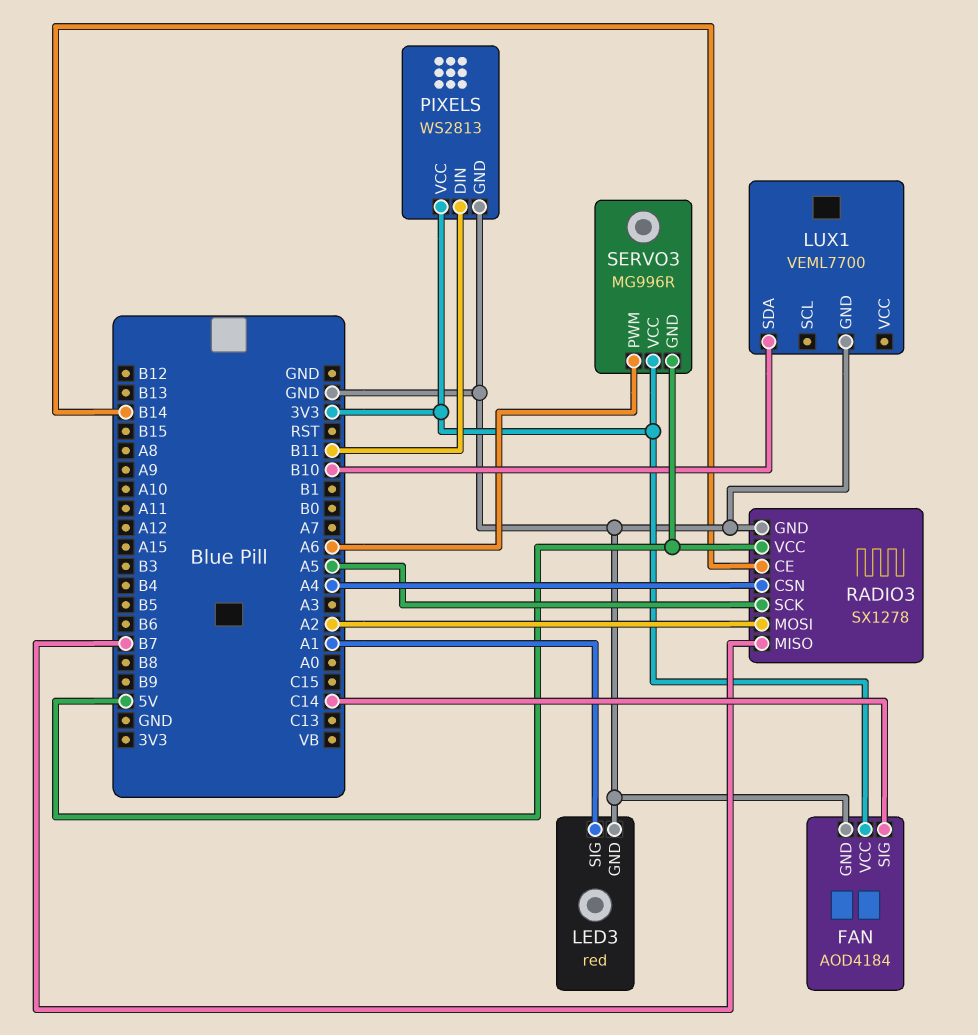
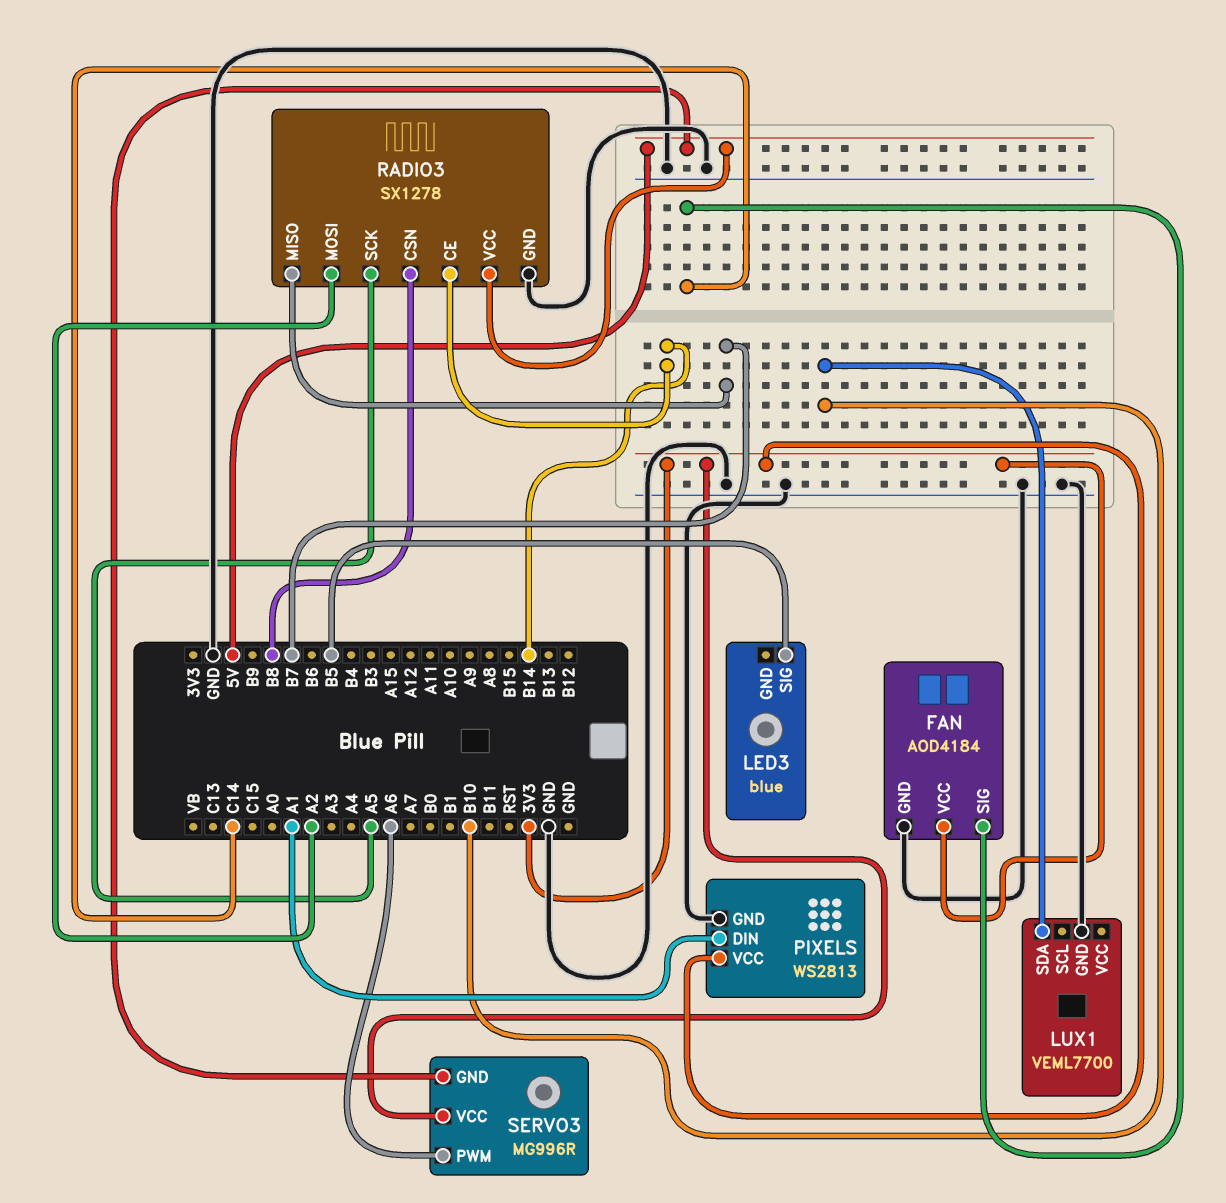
LED3: red -> blue
LED3 pin GND: GND -> none
LED3 pin SIG: A1 -> B5
PIXELS pin DIN: B11 -> A1
RADIO3 pin CSN: A4 -> B8

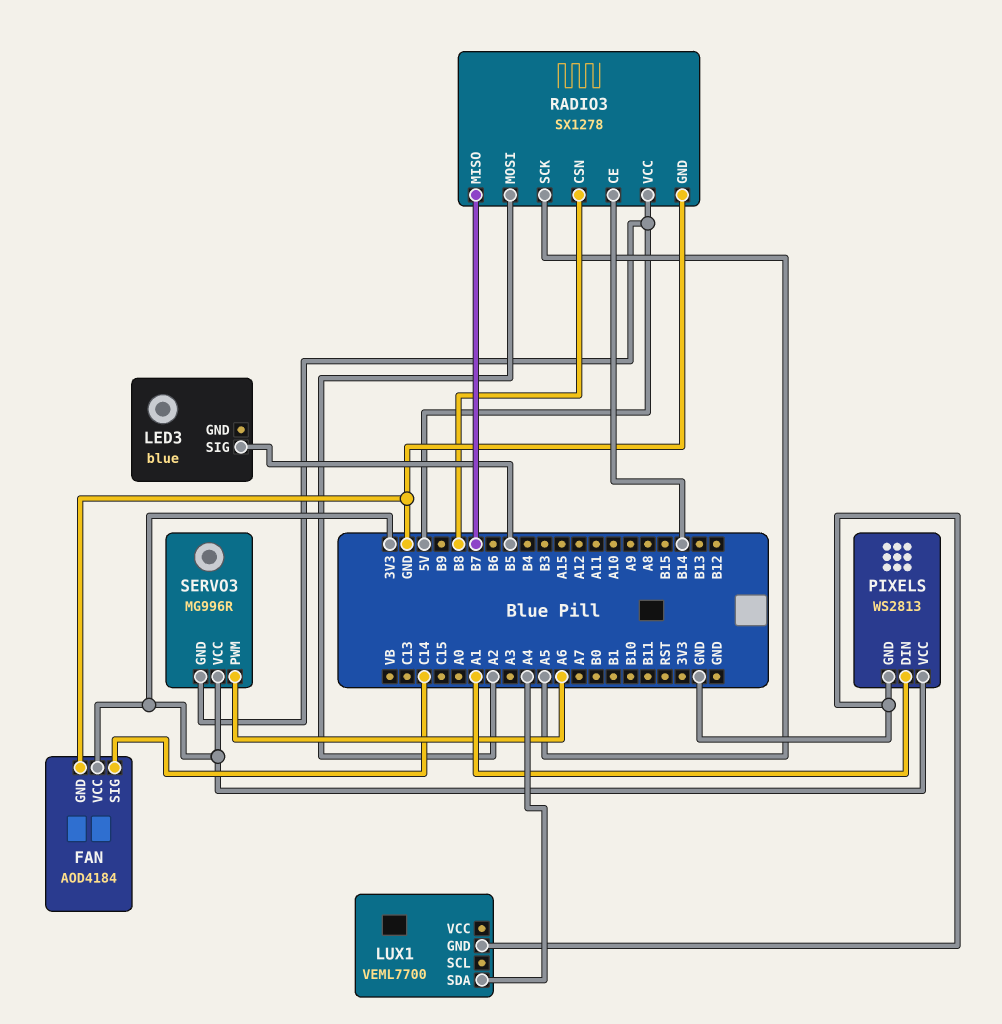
LUX1 pin SDA: B10 -> A4

